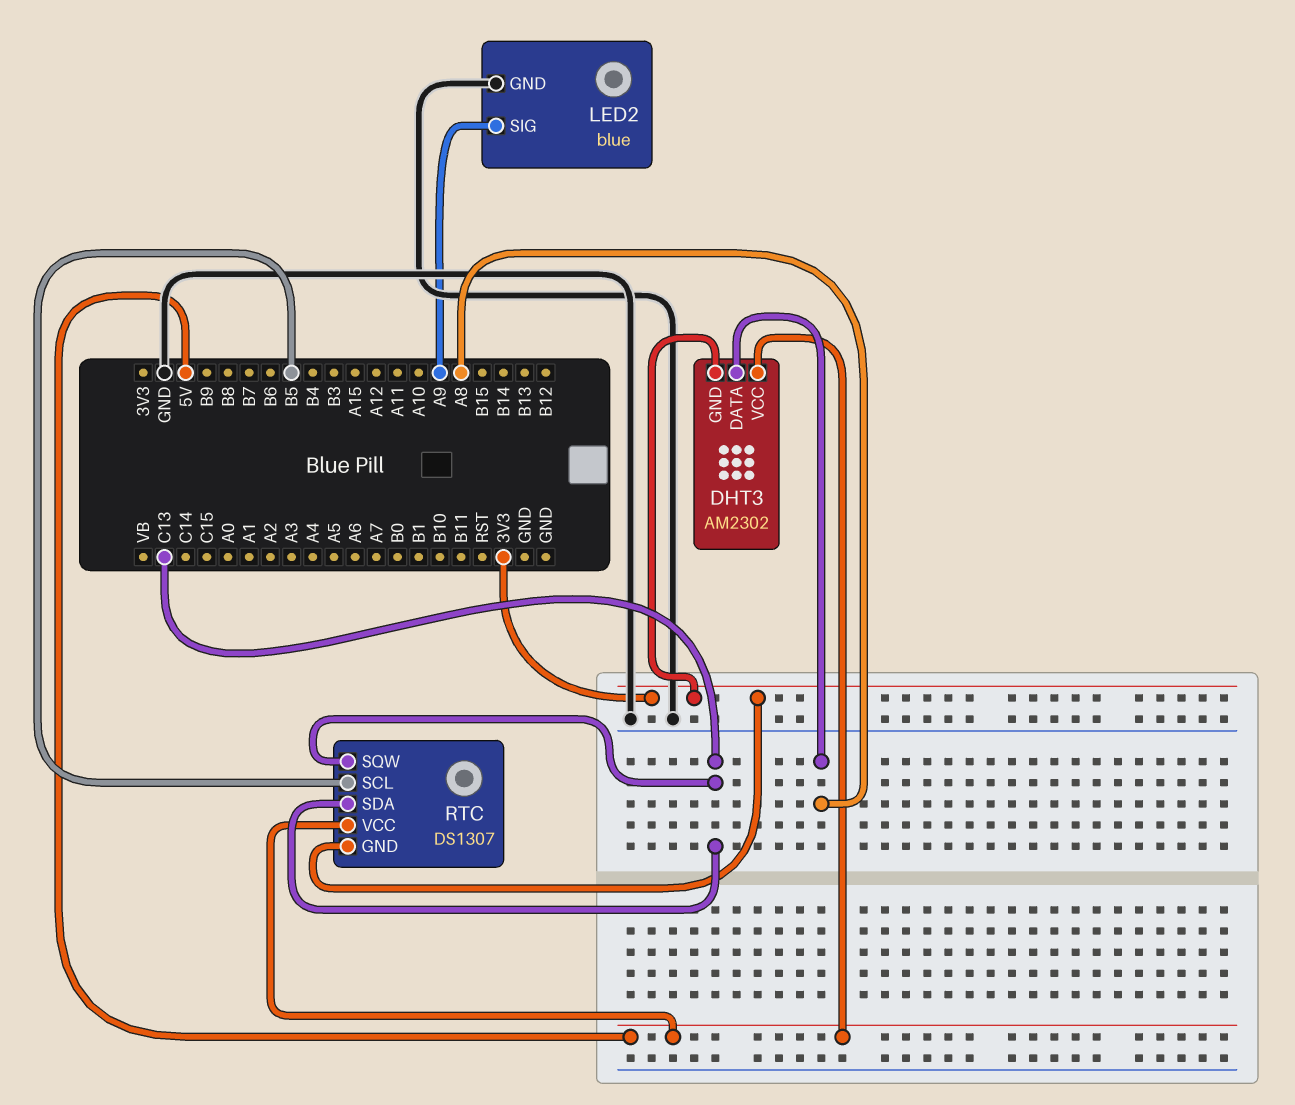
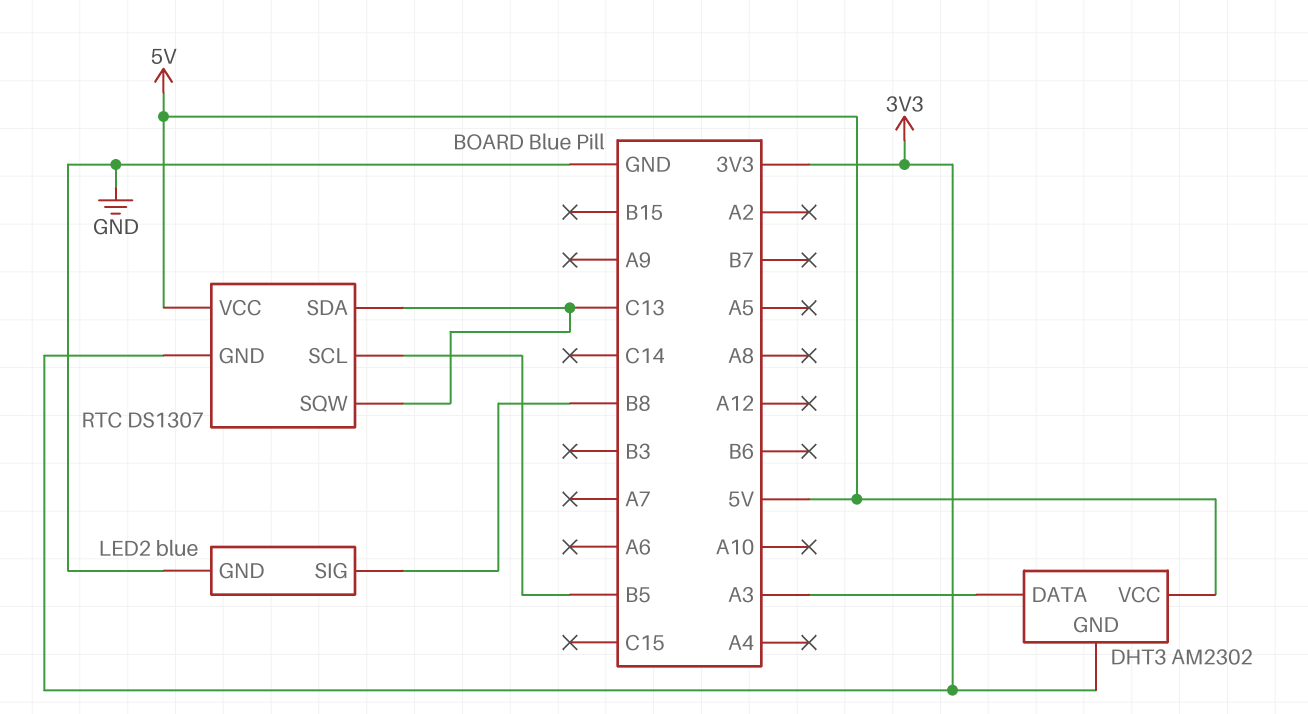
DHT3 pin DATA: A8 -> A3
LED2 pin SIG: A9 -> B8

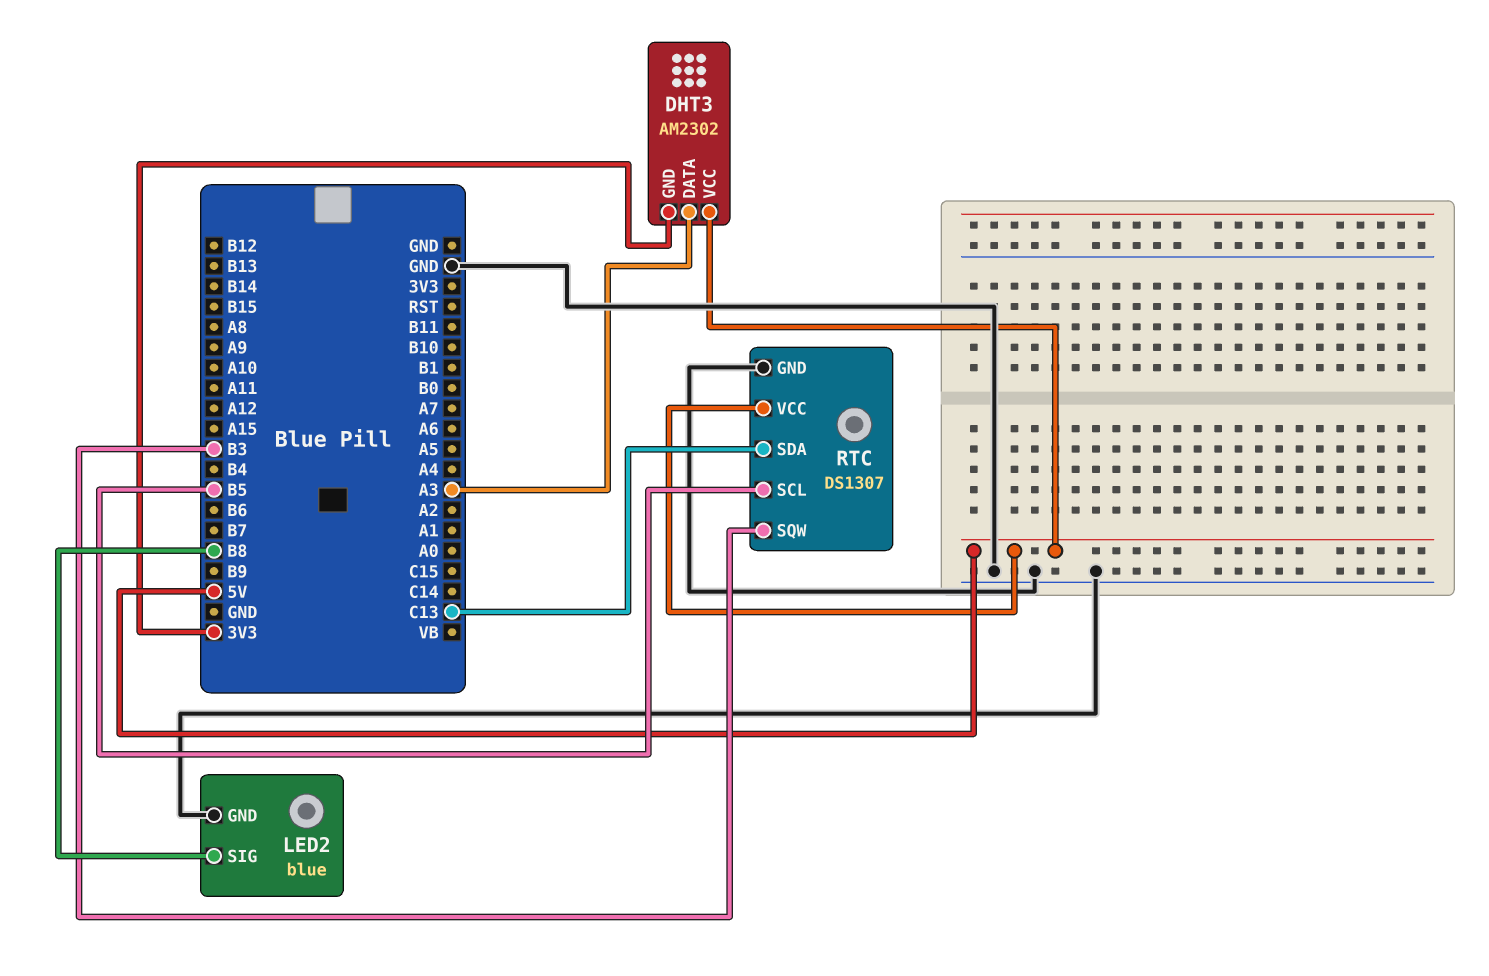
RTC pin GND: 3V3 -> GND
RTC pin SQW: C13 -> B3

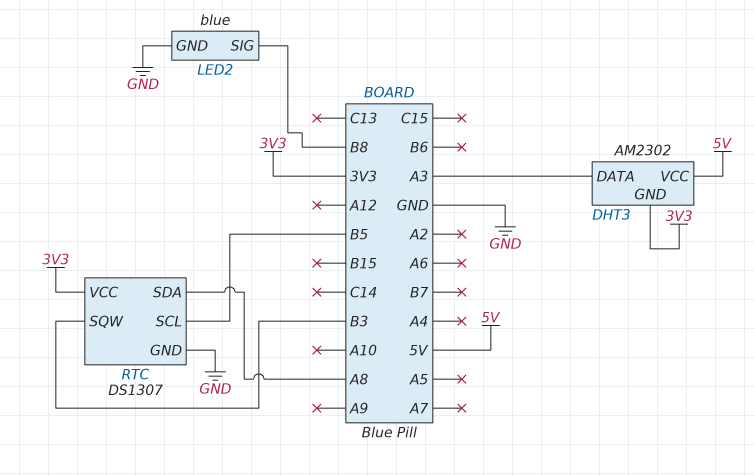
RTC pin SDA: C13 -> A8
RTC pin VCC: 5V -> 3V3

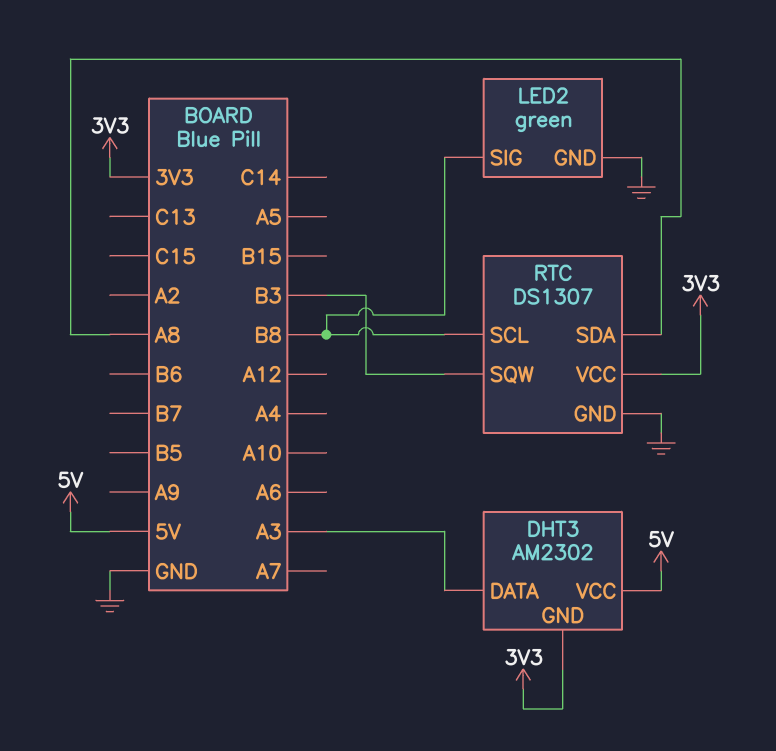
LED2: blue -> green
RTC pin SCL: B5 -> B8

